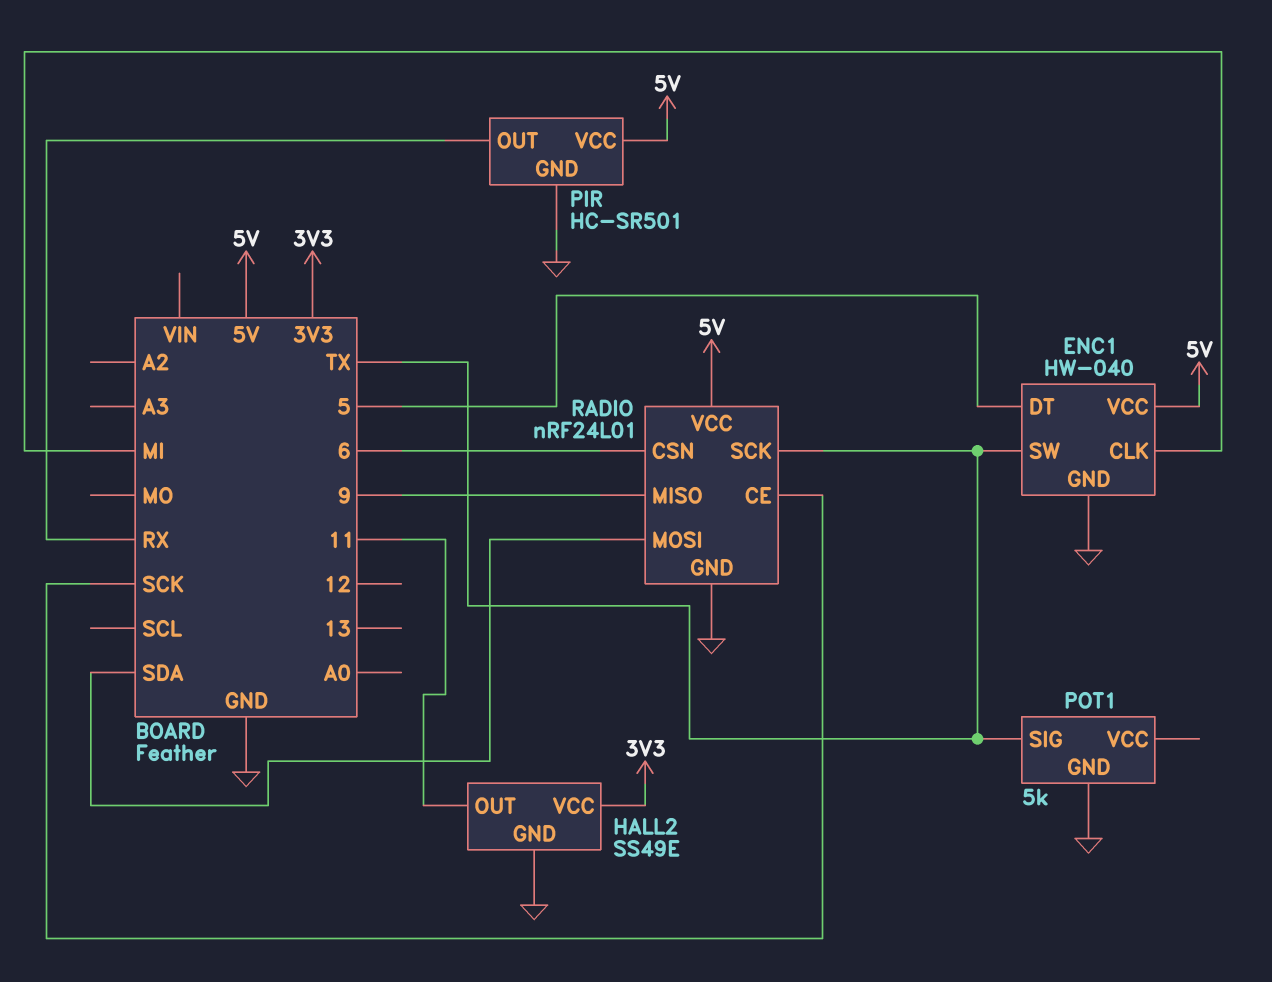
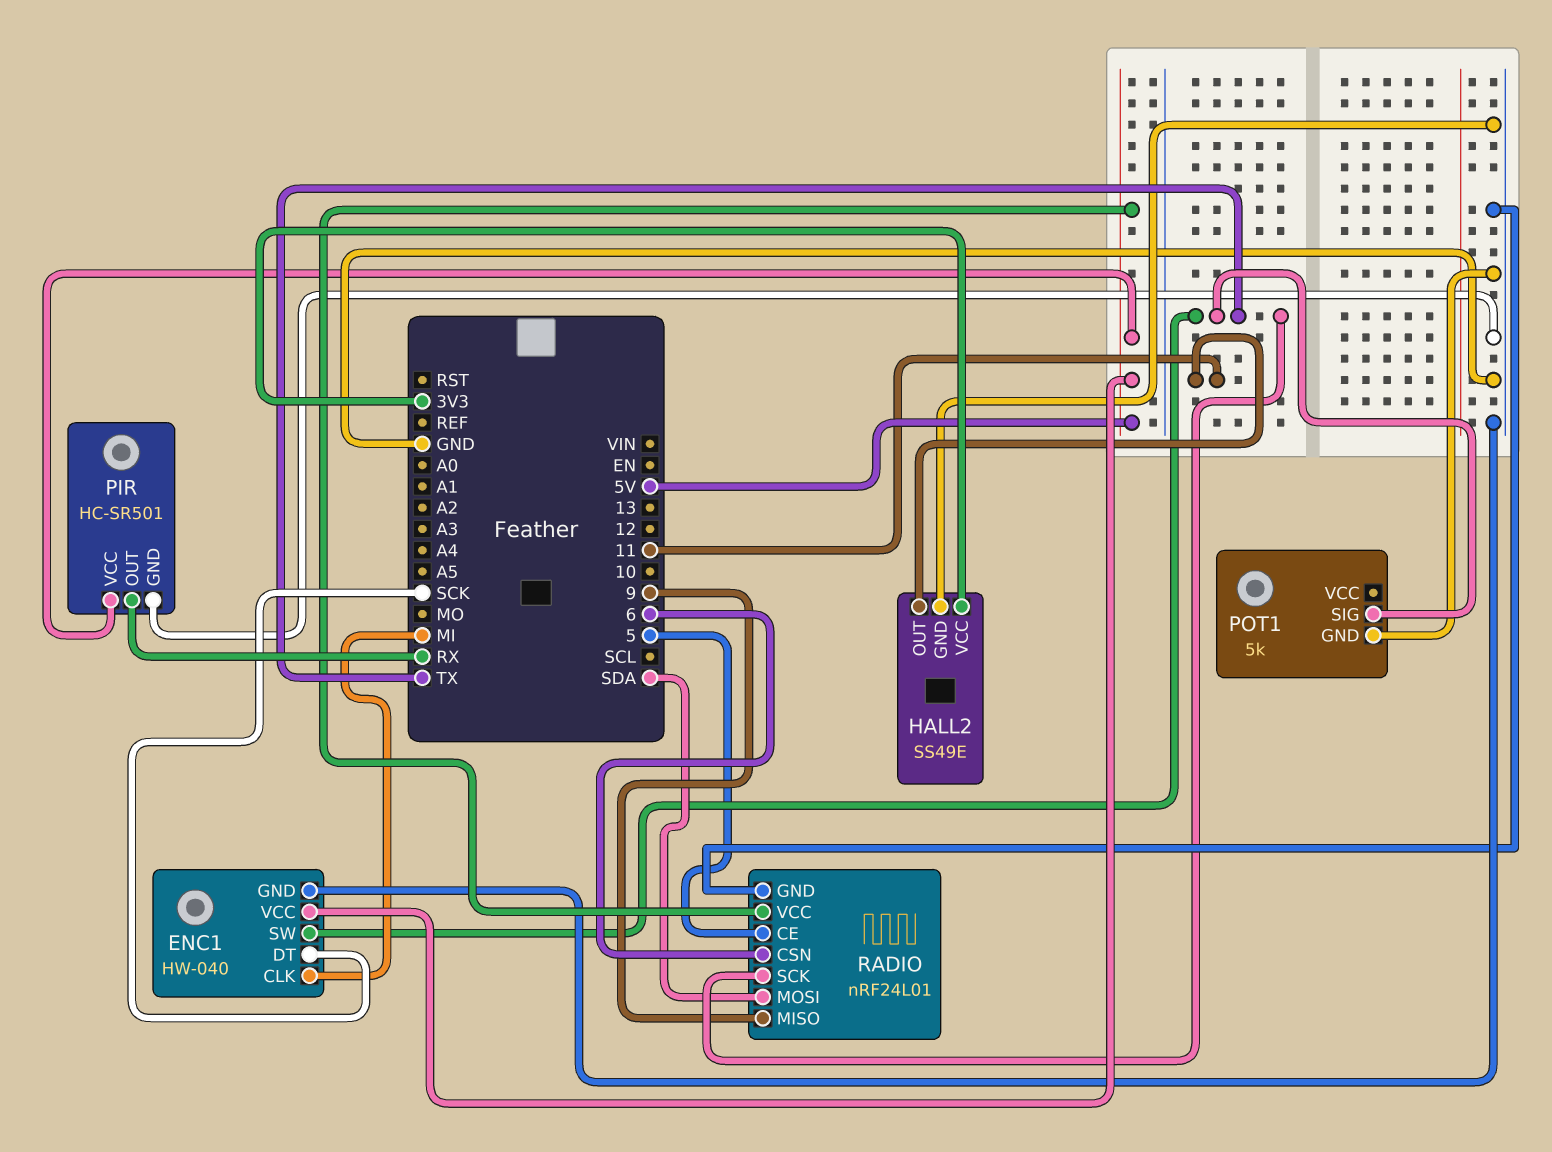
ENC1 pin DT: 5 -> SCK
RADIO pin CE: SCK -> 5

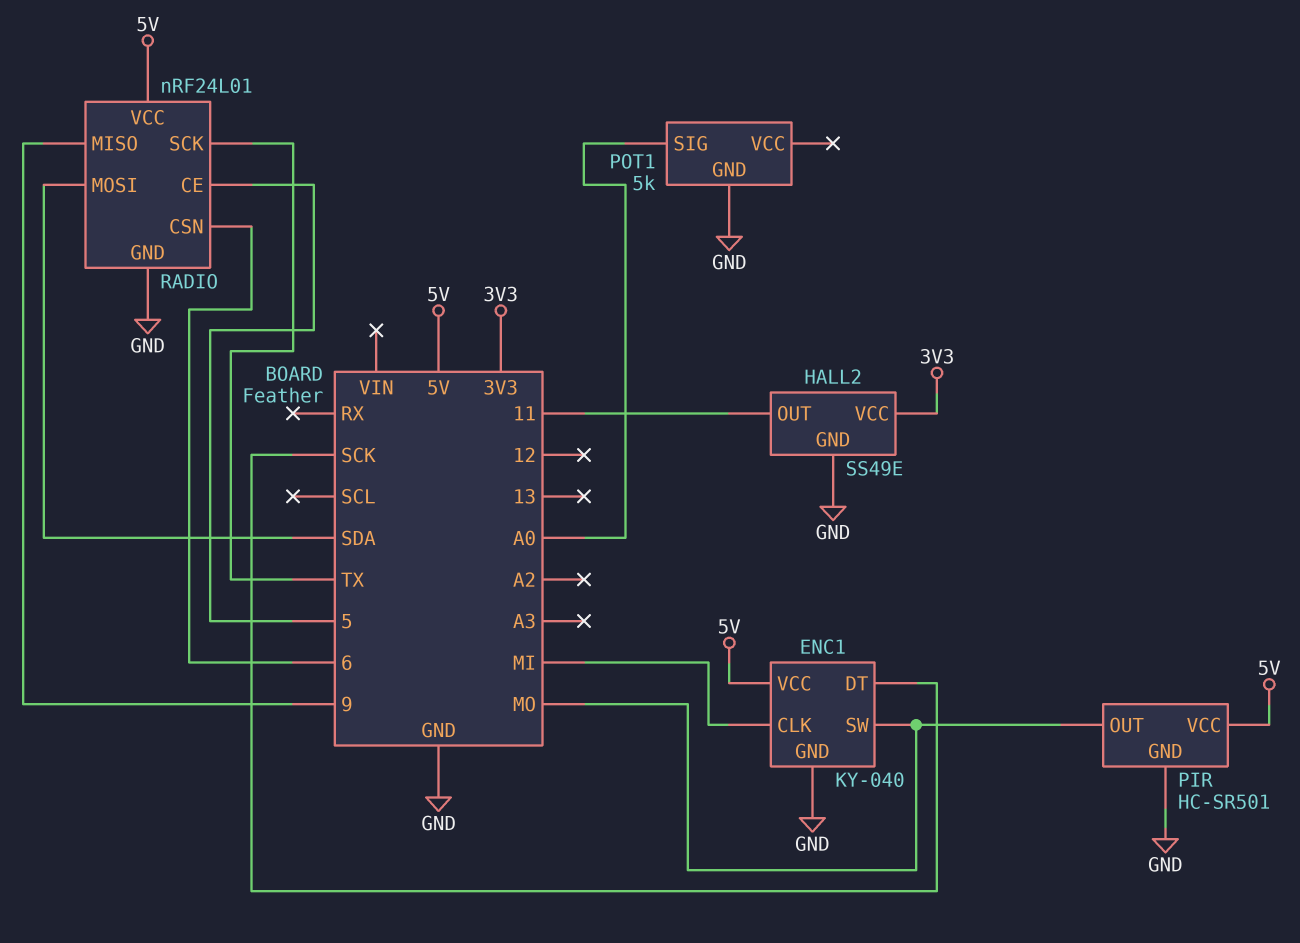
ENC1: HW-040 -> KY-040
ENC1 pin SW: TX -> MO
PIR pin OUT: RX -> MO
POT1 pin SIG: TX -> A0

